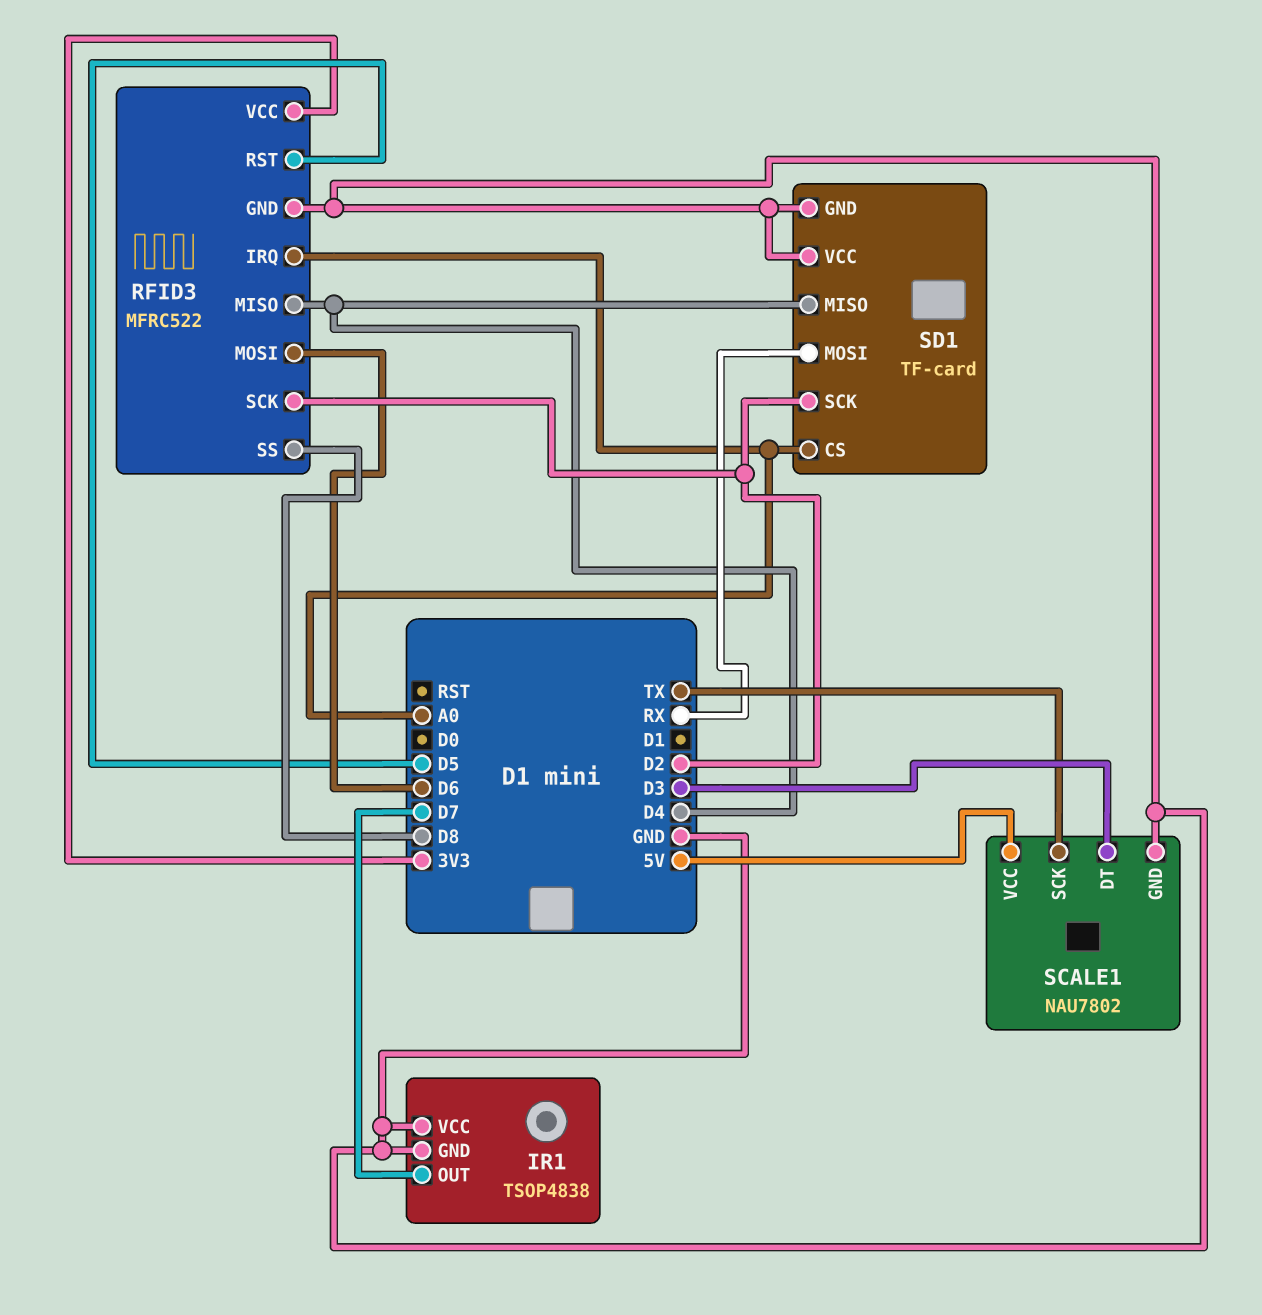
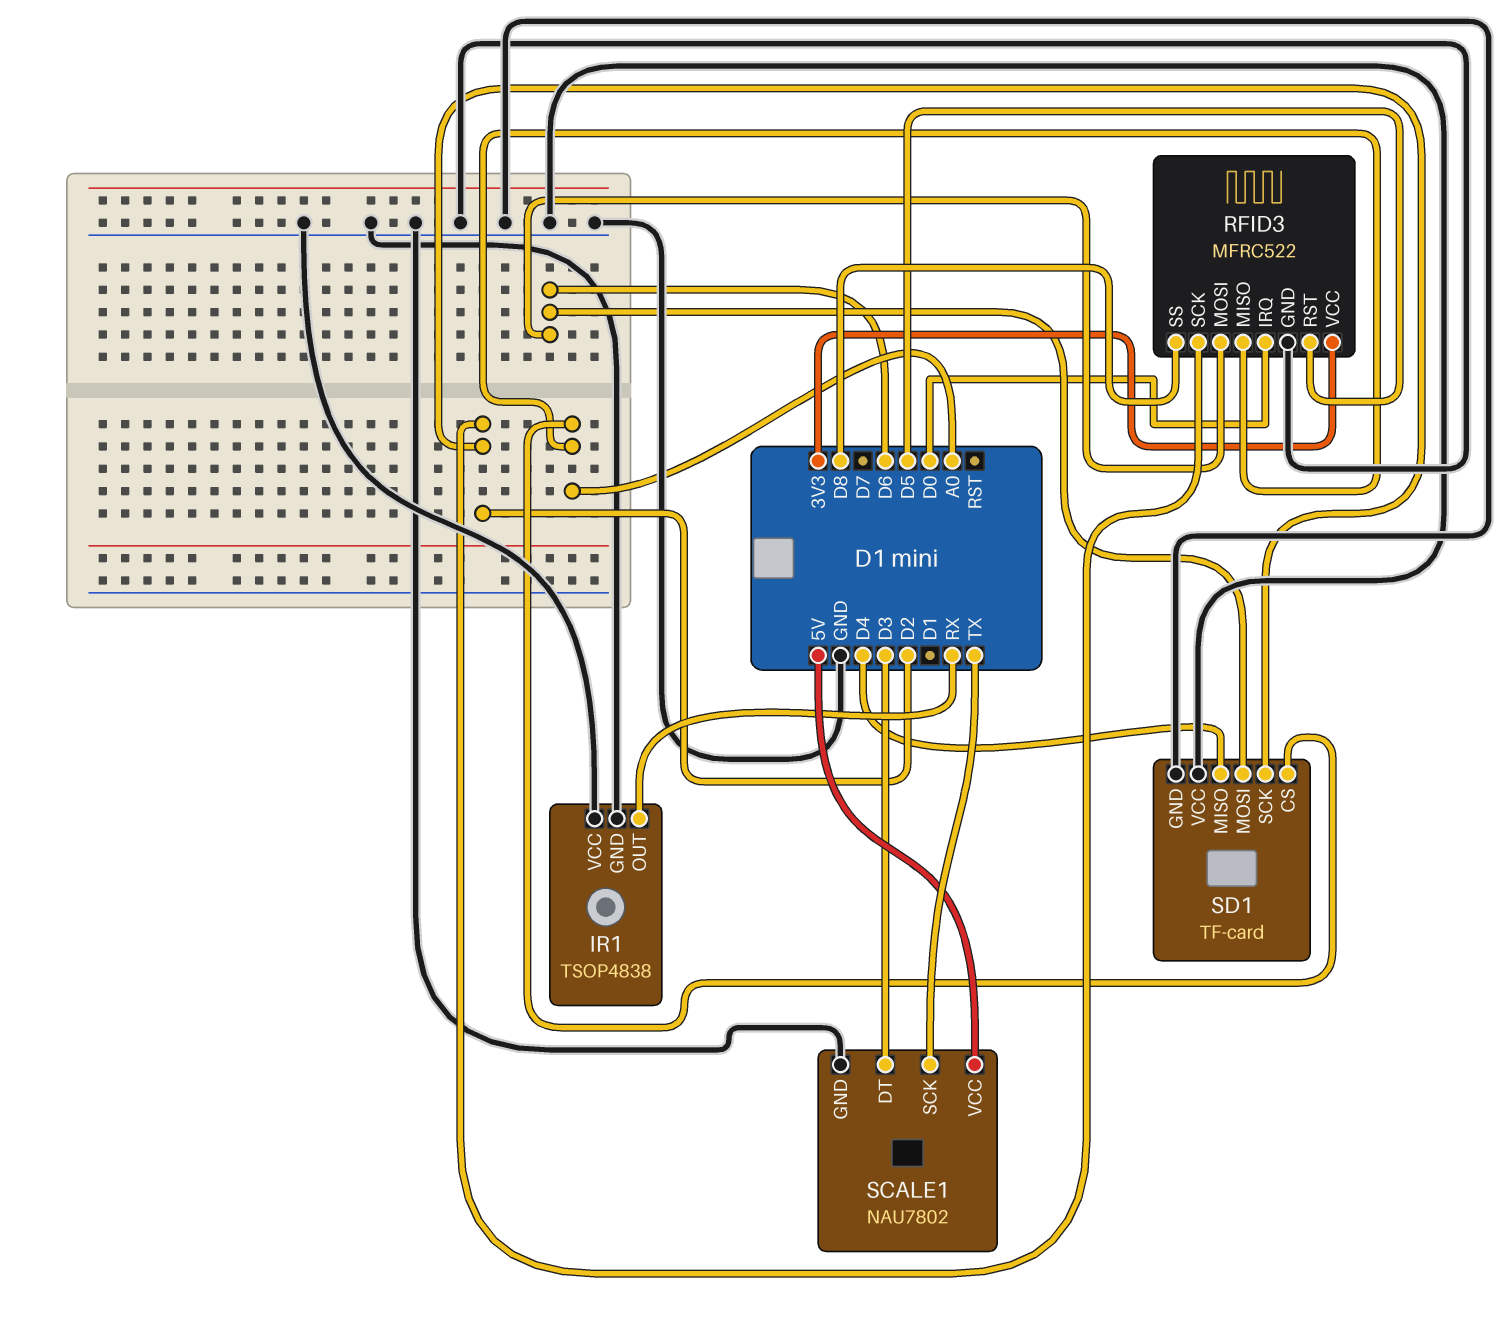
IR1 pin OUT: D7 -> RX
RFID3 pin IRQ: A0 -> D0
RFID3 pin MISO: D4 -> A0
SD1 pin MOSI: RX -> D6

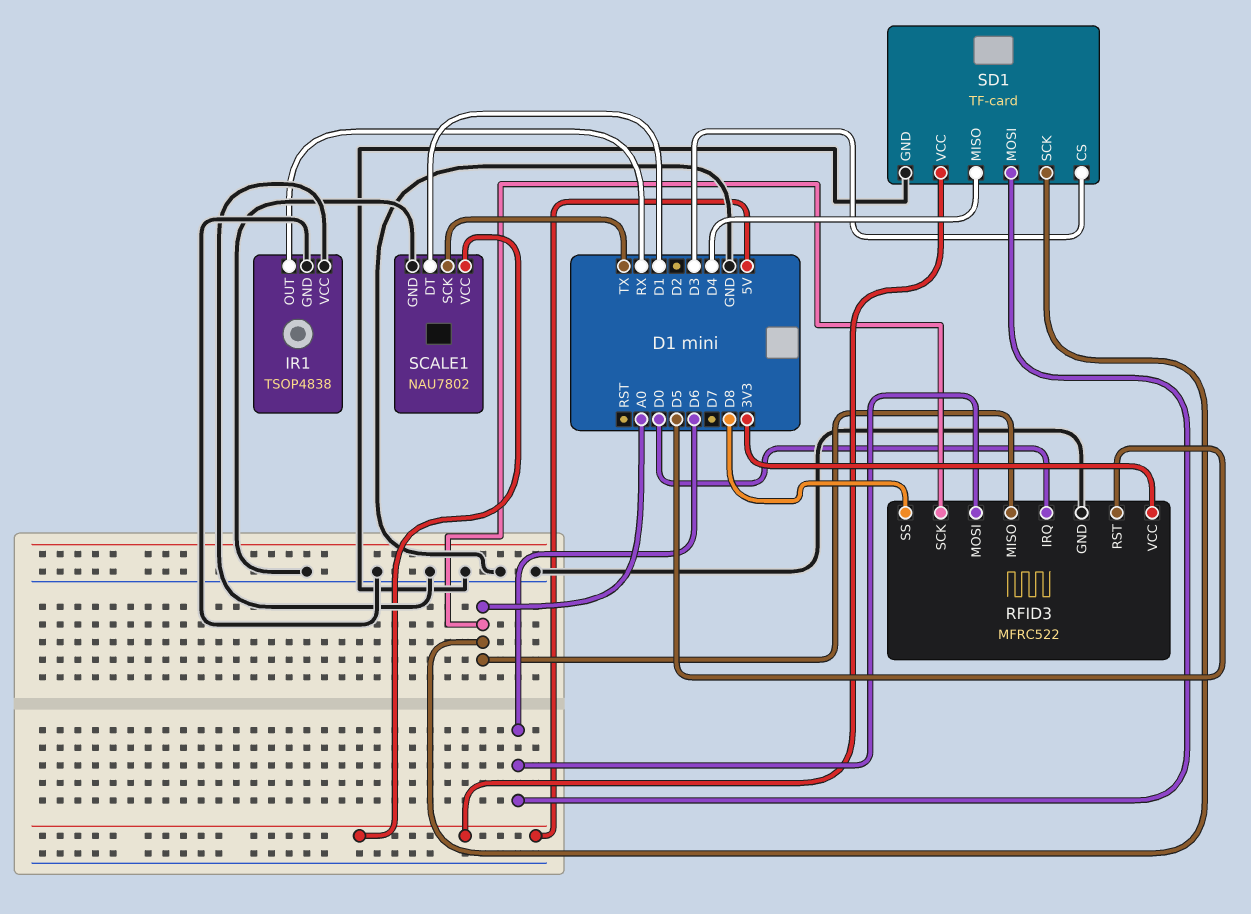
RFID3 pin SCK: D2 -> A0
SCALE1 pin DT: D3 -> D1
SD1 pin CS: A0 -> D3
SD1 pin SCK: D2 -> A0
SD1 pin VCC: GND -> 5V

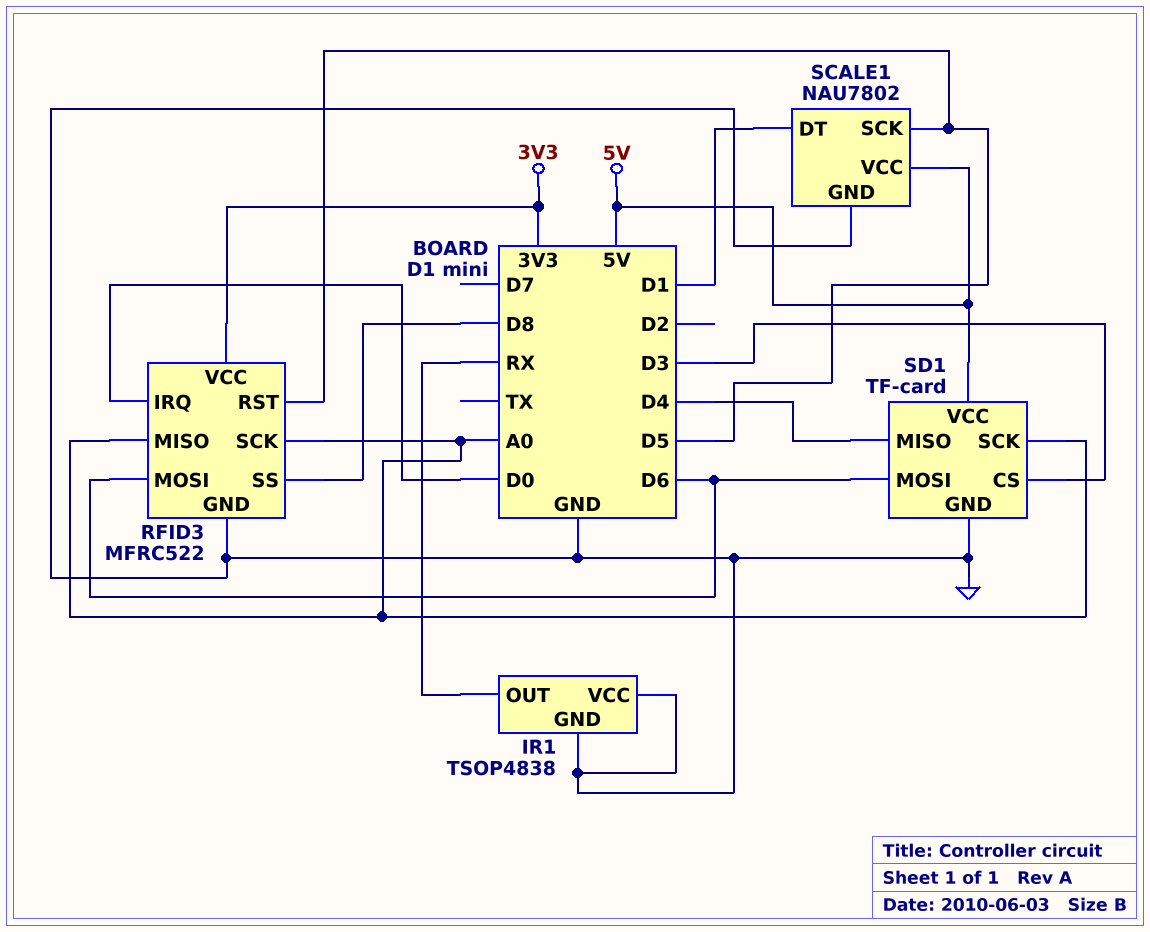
SCALE1 pin SCK: TX -> D5

